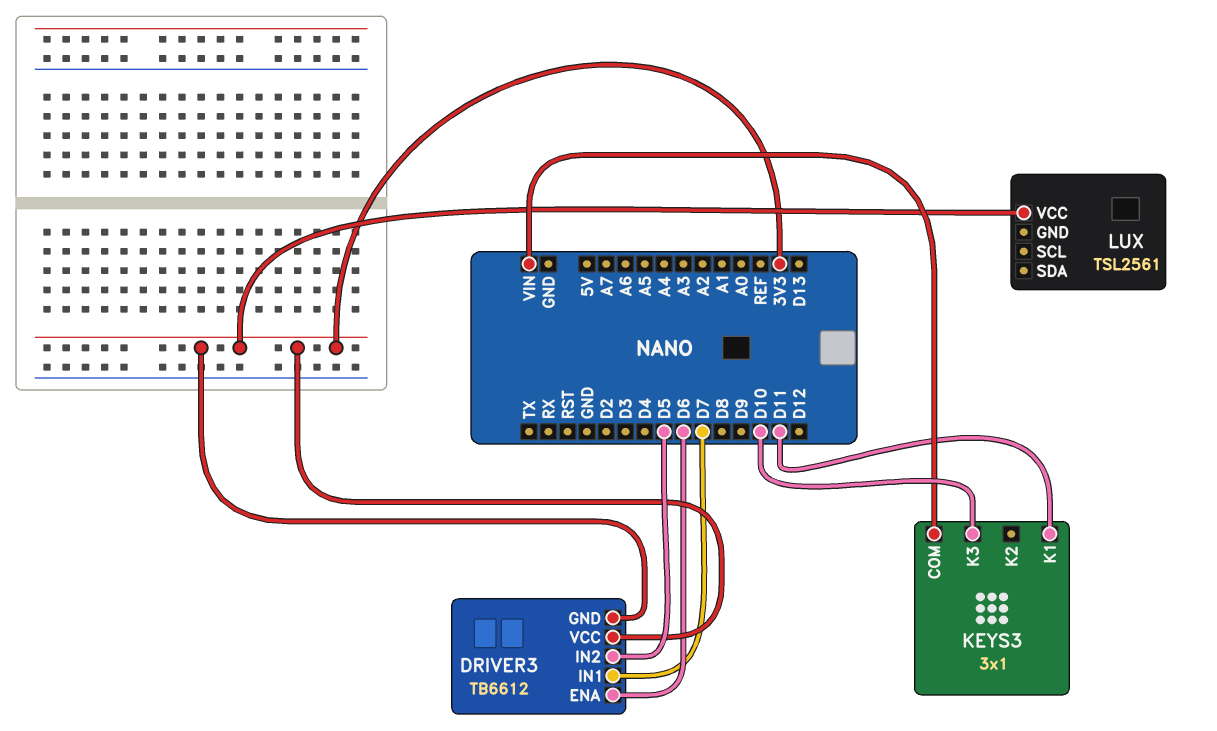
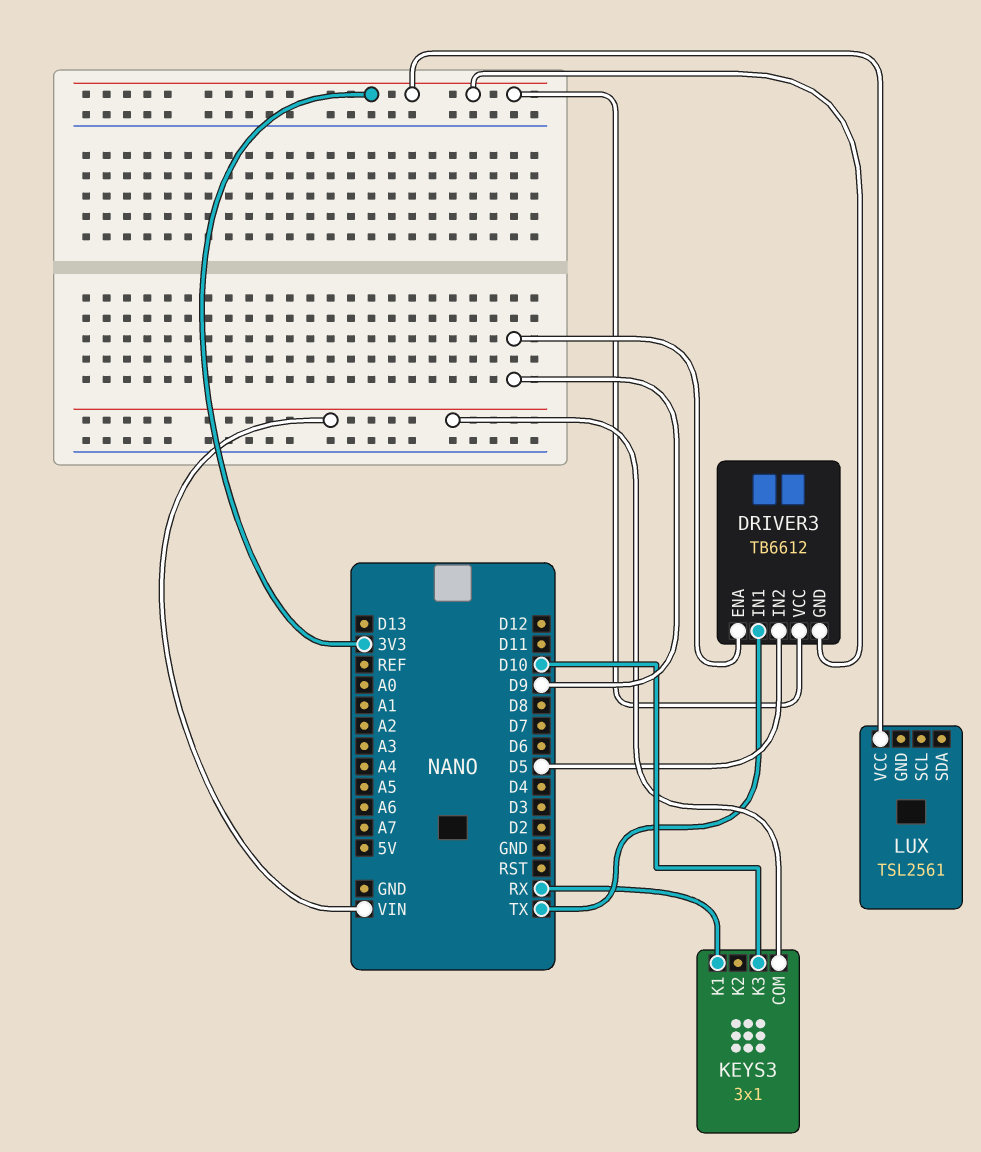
DRIVER3 pin ENA: D6 -> D9
DRIVER3 pin IN1: D7 -> TX
KEYS3 pin K1: D11 -> RX

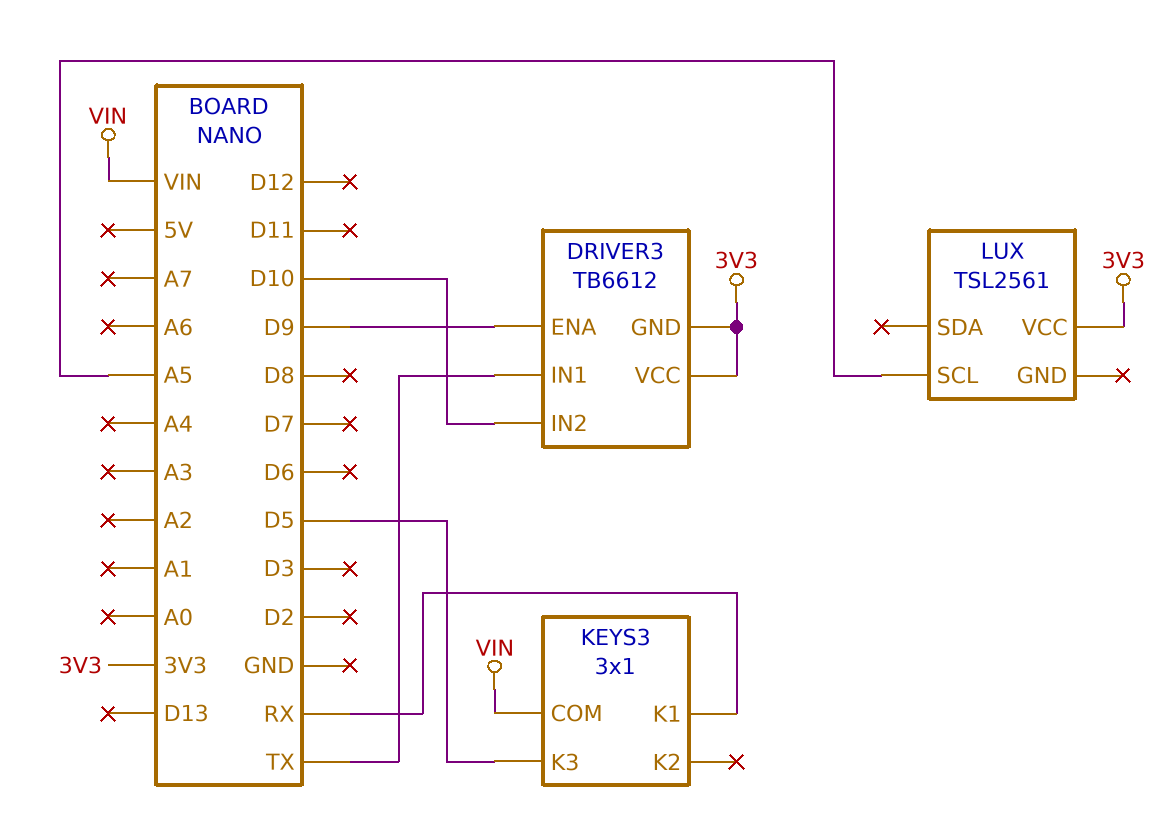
DRIVER3 pin IN2: D5 -> D10
KEYS3 pin K3: D10 -> D5
LUX pin SCL: none -> A5

